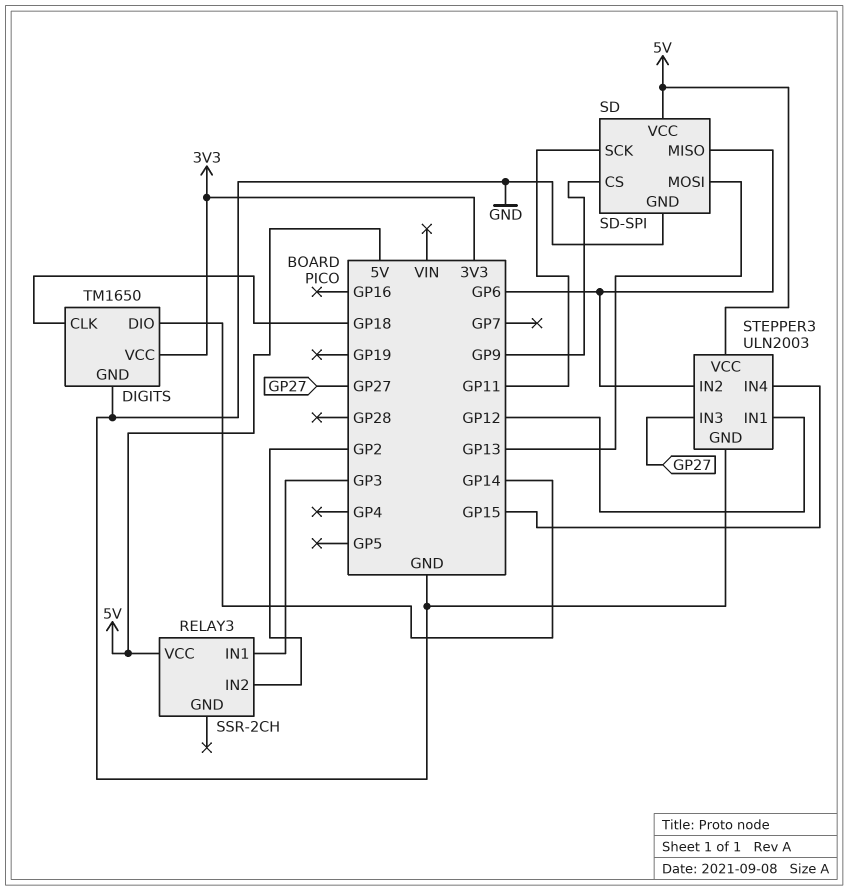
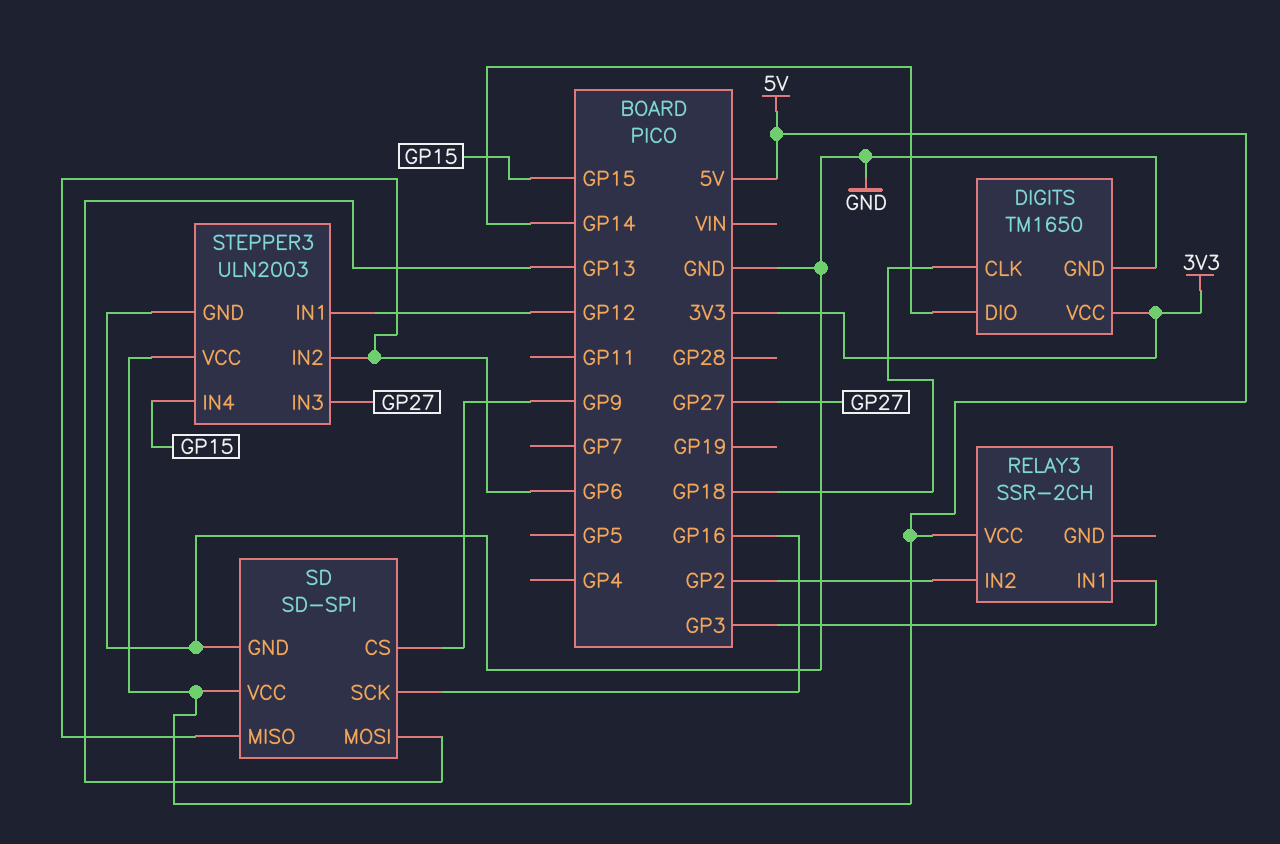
SD pin SCK: GP11 -> GP16

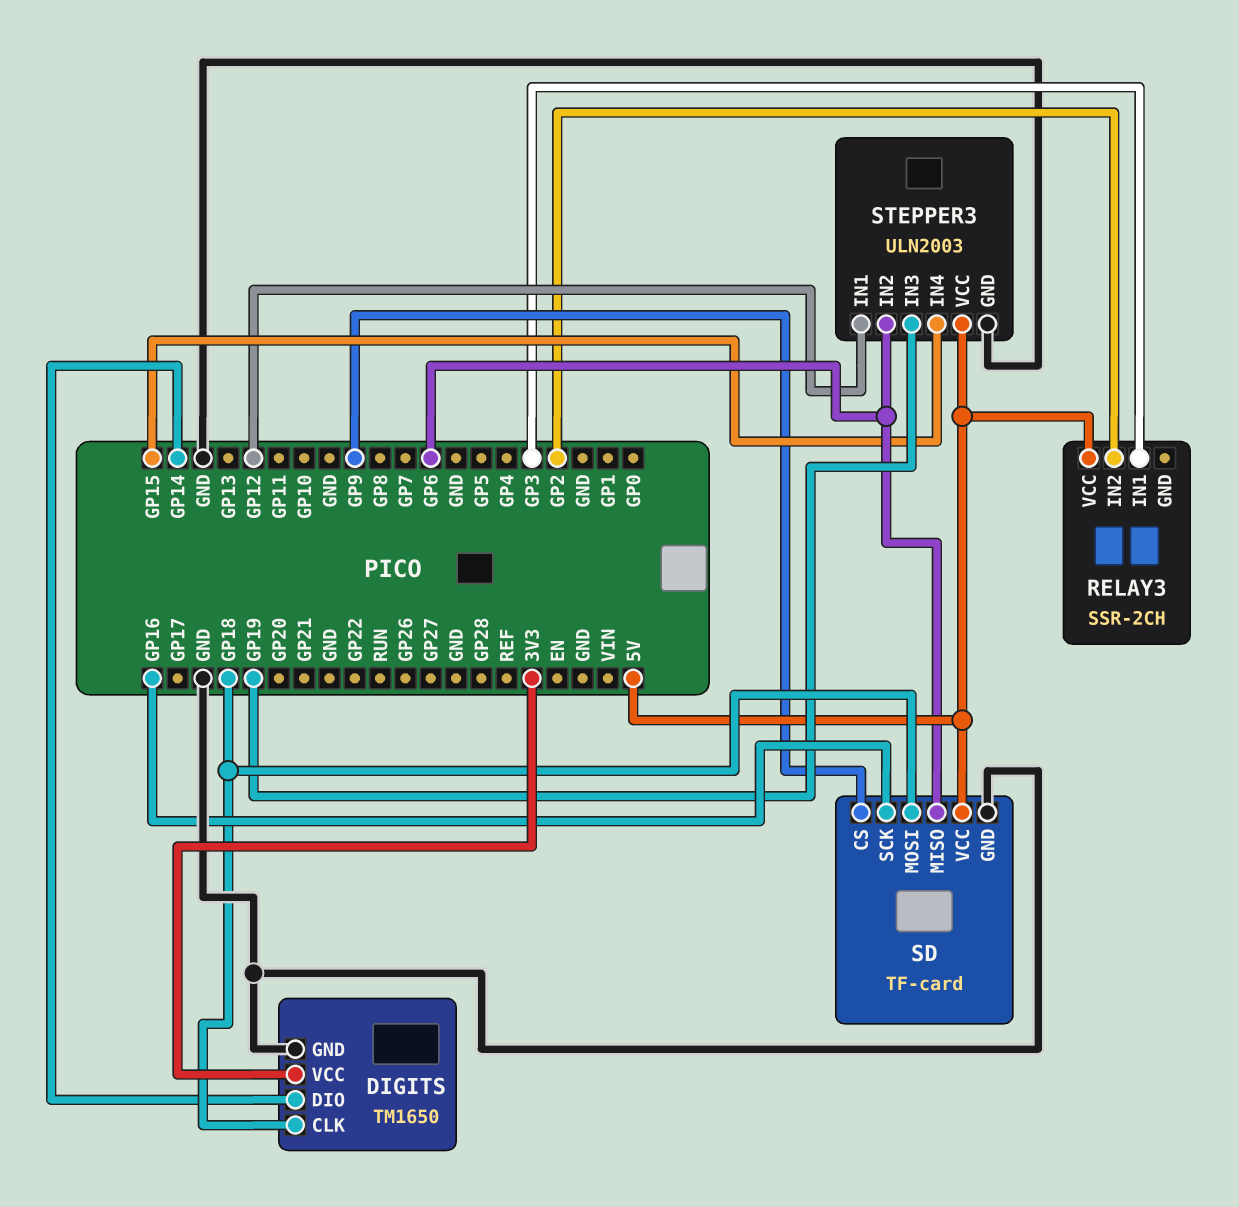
SD: SD-SPI -> TF-card
SD pin MOSI: GP13 -> GP18
STEPPER3 pin IN3: GP27 -> GP19

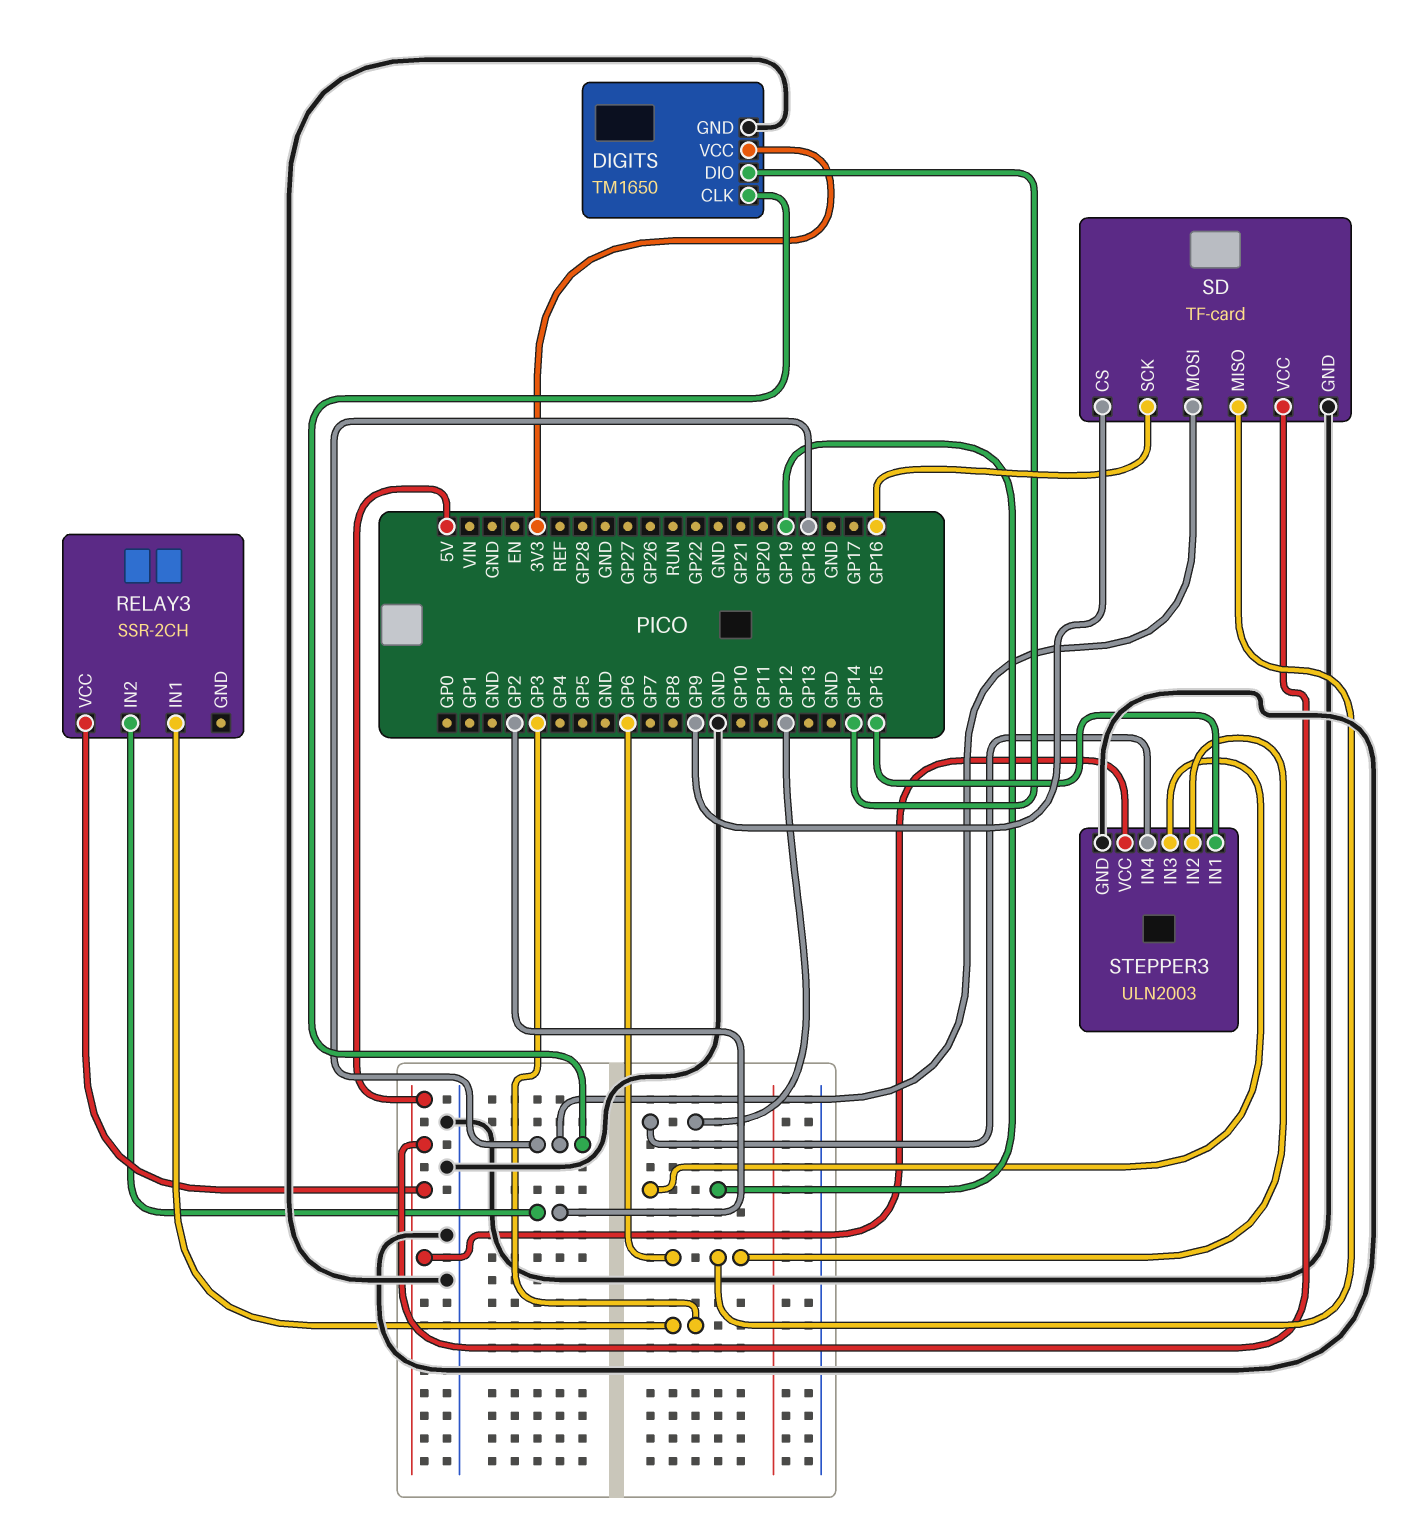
STEPPER3 pin IN1: GP12 -> GP15
STEPPER3 pin IN4: GP15 -> GP12

